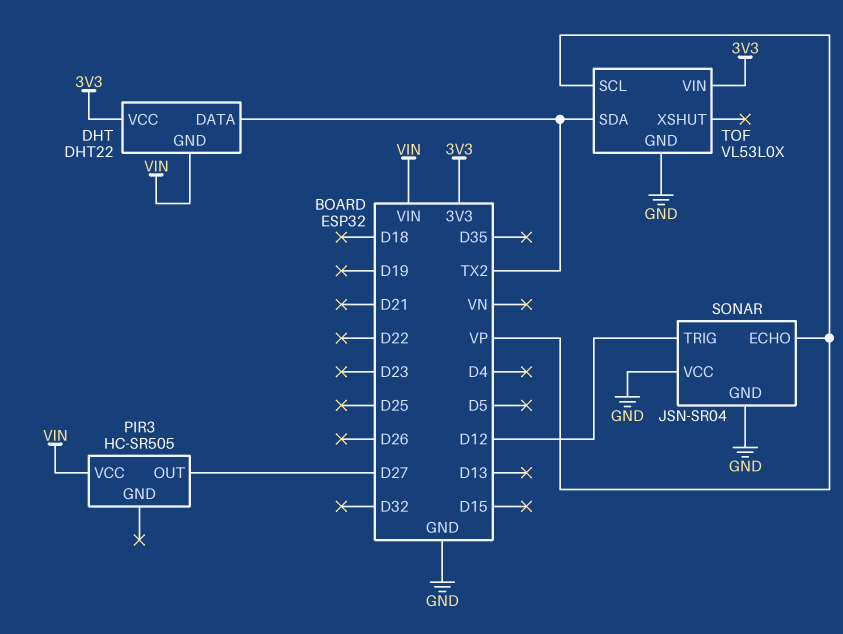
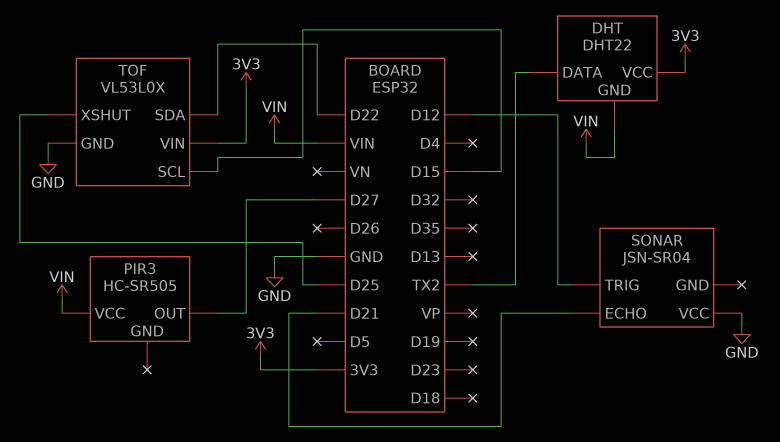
SONAR pin ECHO: VP -> D21
SONAR pin GND: GND -> none
TOF pin SCL: VP -> D15
TOF pin SDA: TX2 -> D22
TOF pin XSHUT: none -> D25

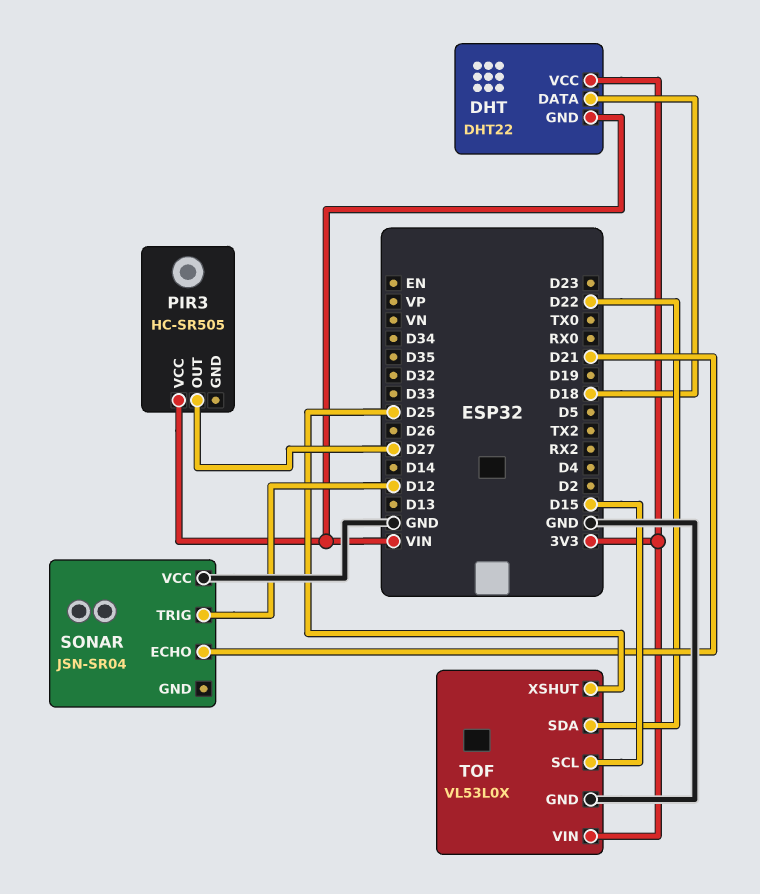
DHT pin DATA: TX2 -> D18

